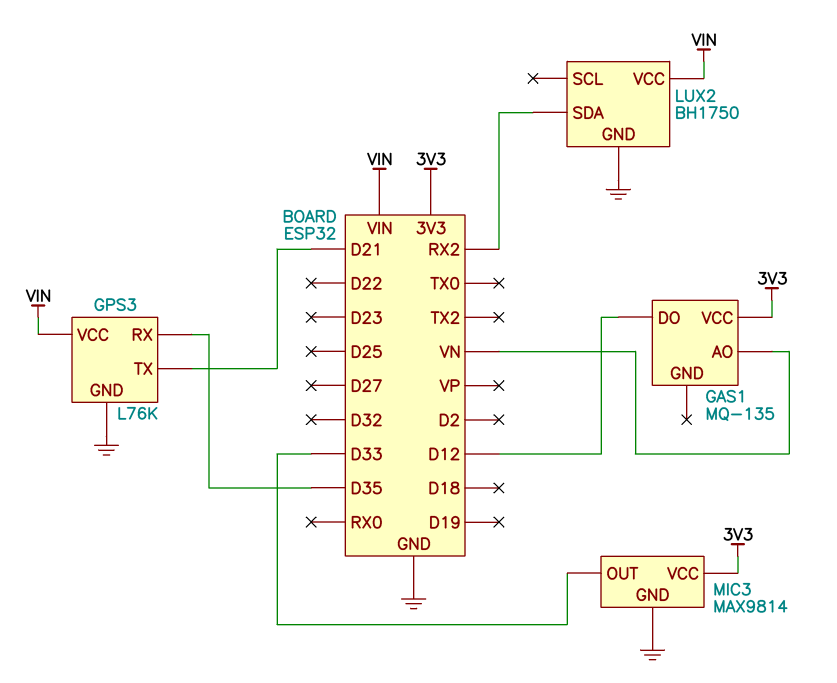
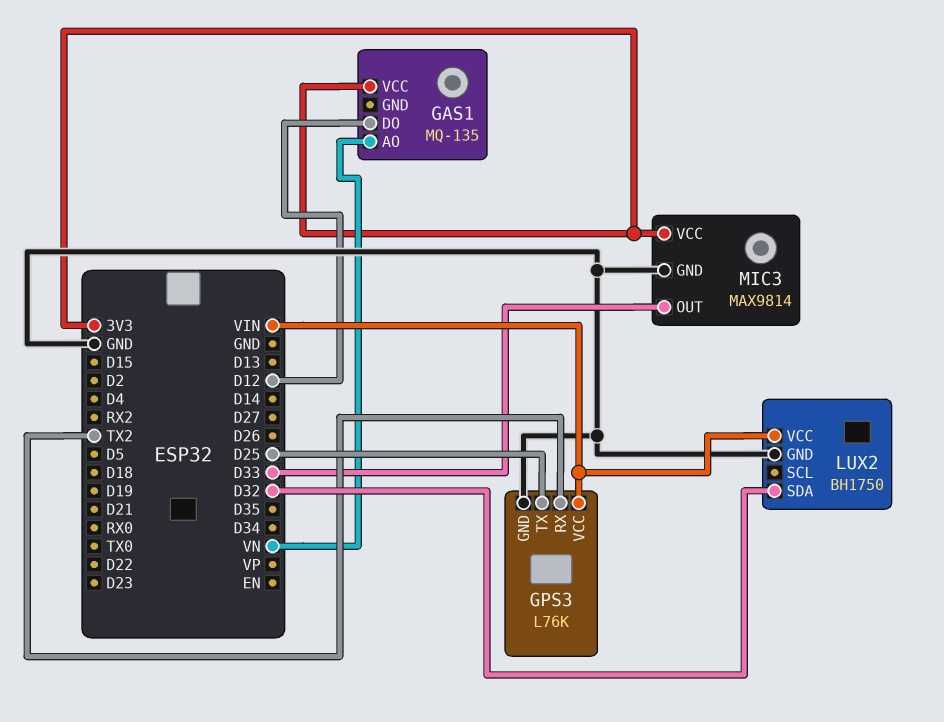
GPS3 pin RX: D35 -> TX2
GPS3 pin TX: D21 -> D25
LUX2 pin SDA: RX2 -> D32

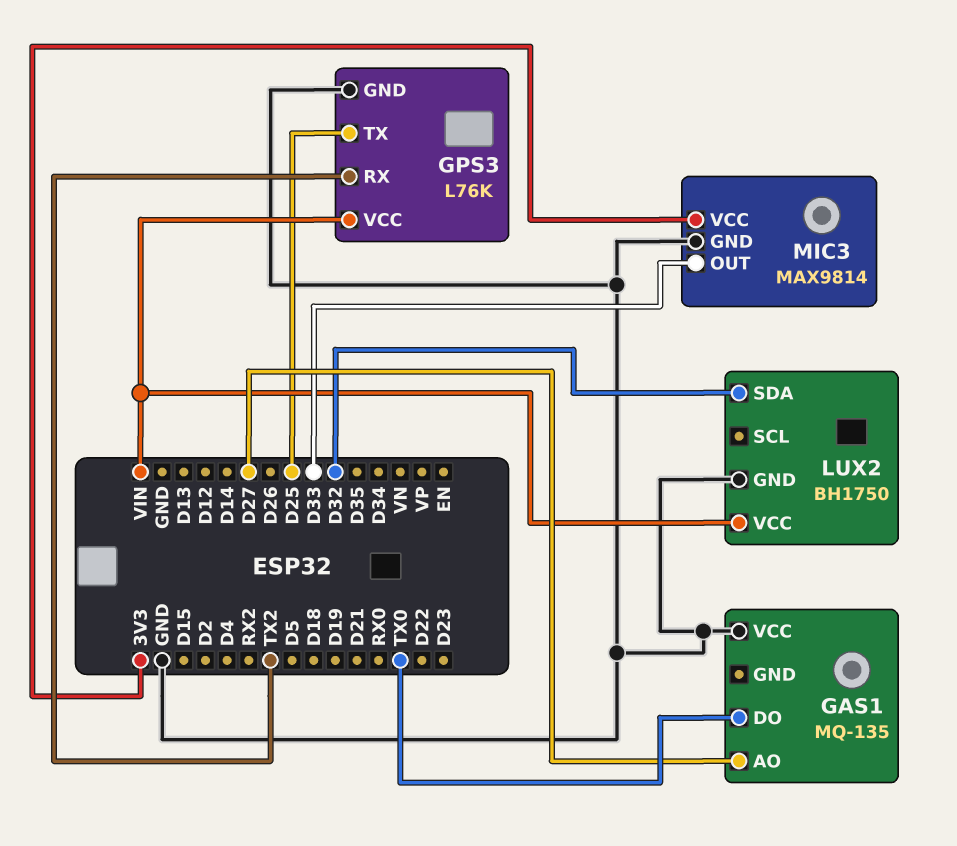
GAS1 pin AO: VN -> D27
GAS1 pin DO: D12 -> TX0
GAS1 pin VCC: 3V3 -> GND

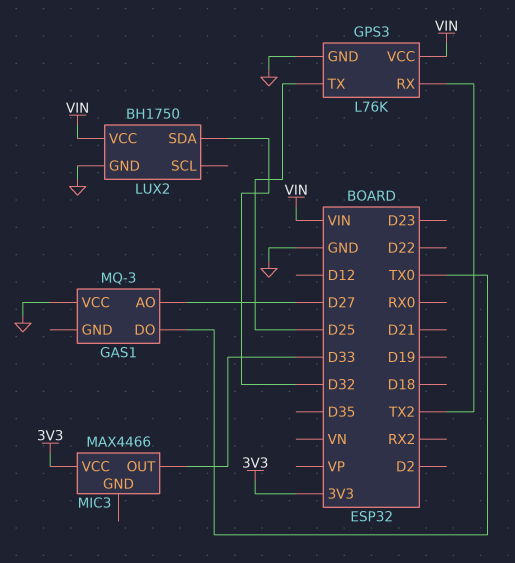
GAS1: MQ-135 -> MQ-3
MIC3: MAX9814 -> MAX4466
MIC3 pin GND: GND -> none

